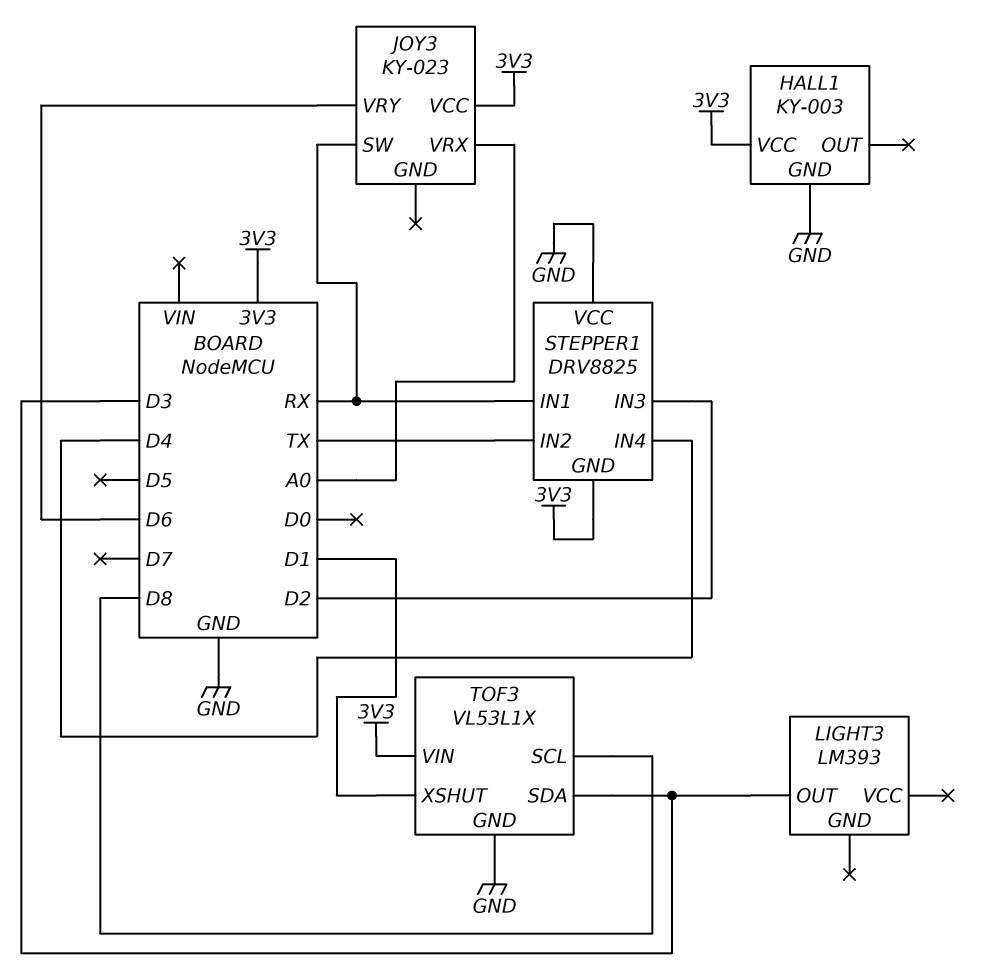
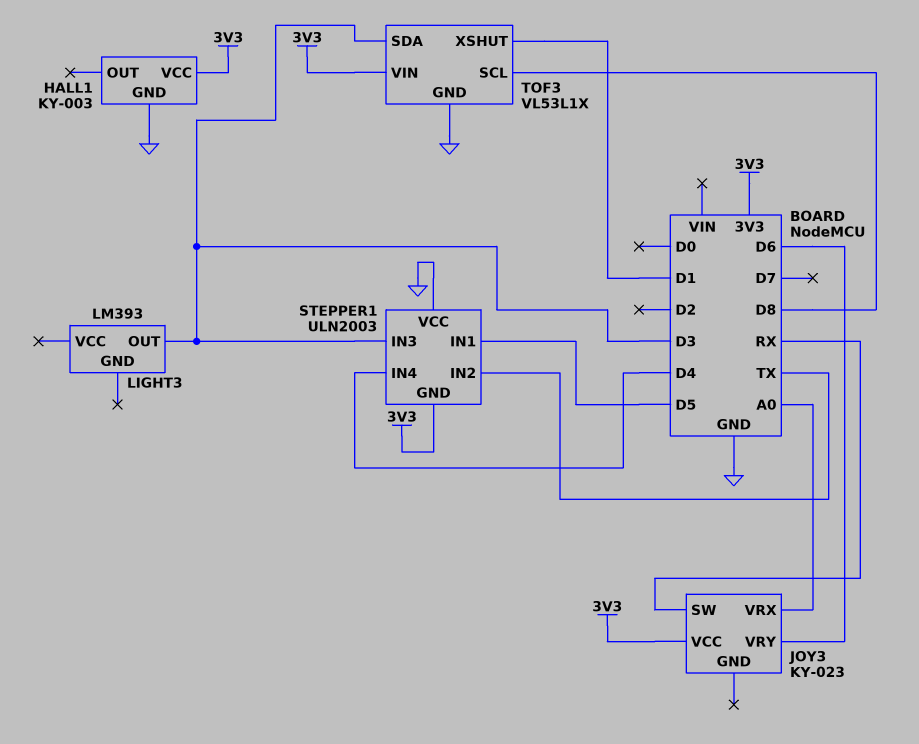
STEPPER1: DRV8825 -> ULN2003
STEPPER1 pin IN1: RX -> D5
STEPPER1 pin IN3: D2 -> D3

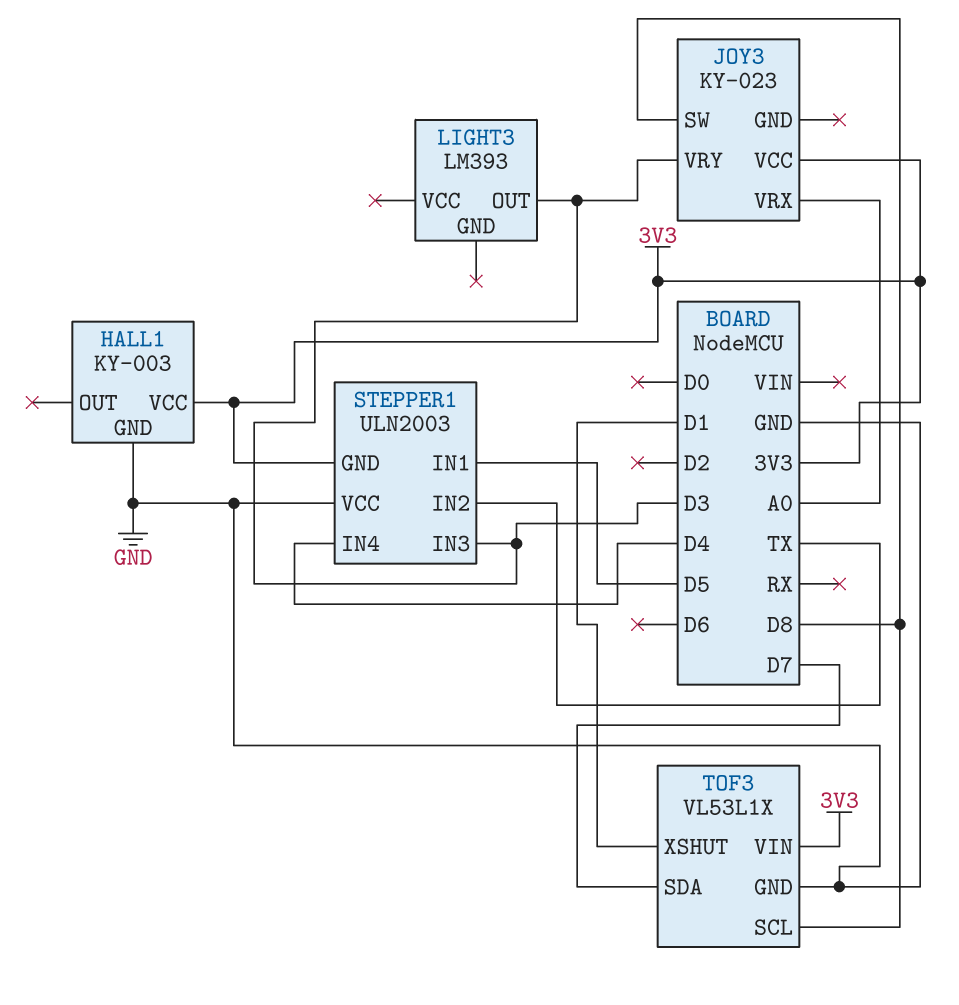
JOY3 pin SW: RX -> D8
JOY3 pin VRY: D6 -> D3
TOF3 pin SDA: D3 -> D7

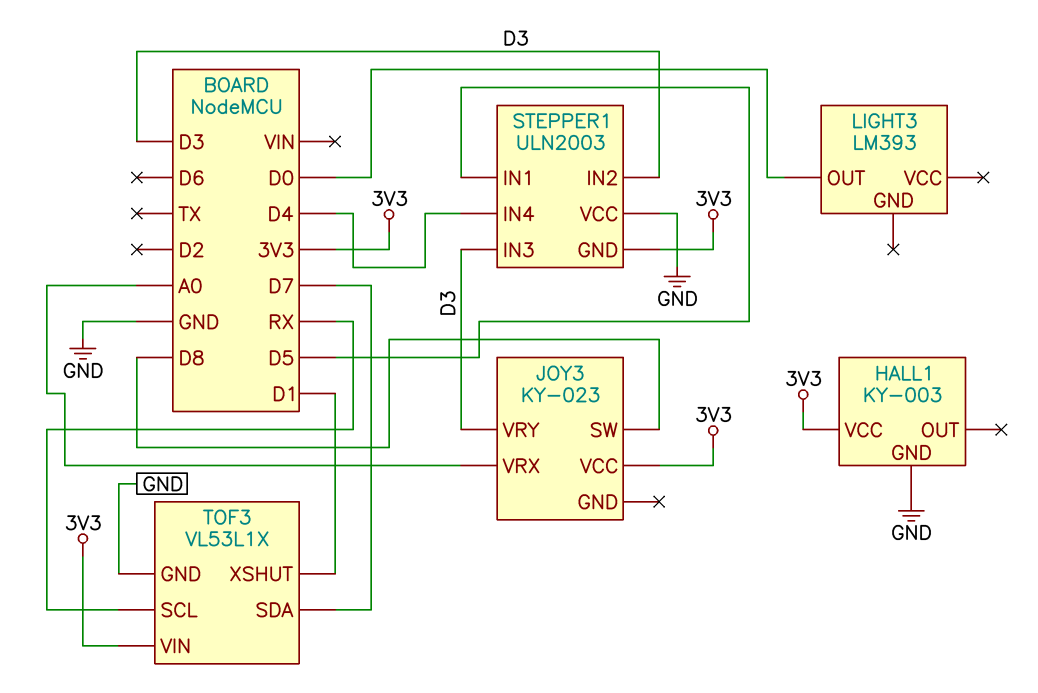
LIGHT3 pin OUT: D3 -> D0
STEPPER1 pin IN2: TX -> D3
TOF3 pin SCL: D8 -> RX

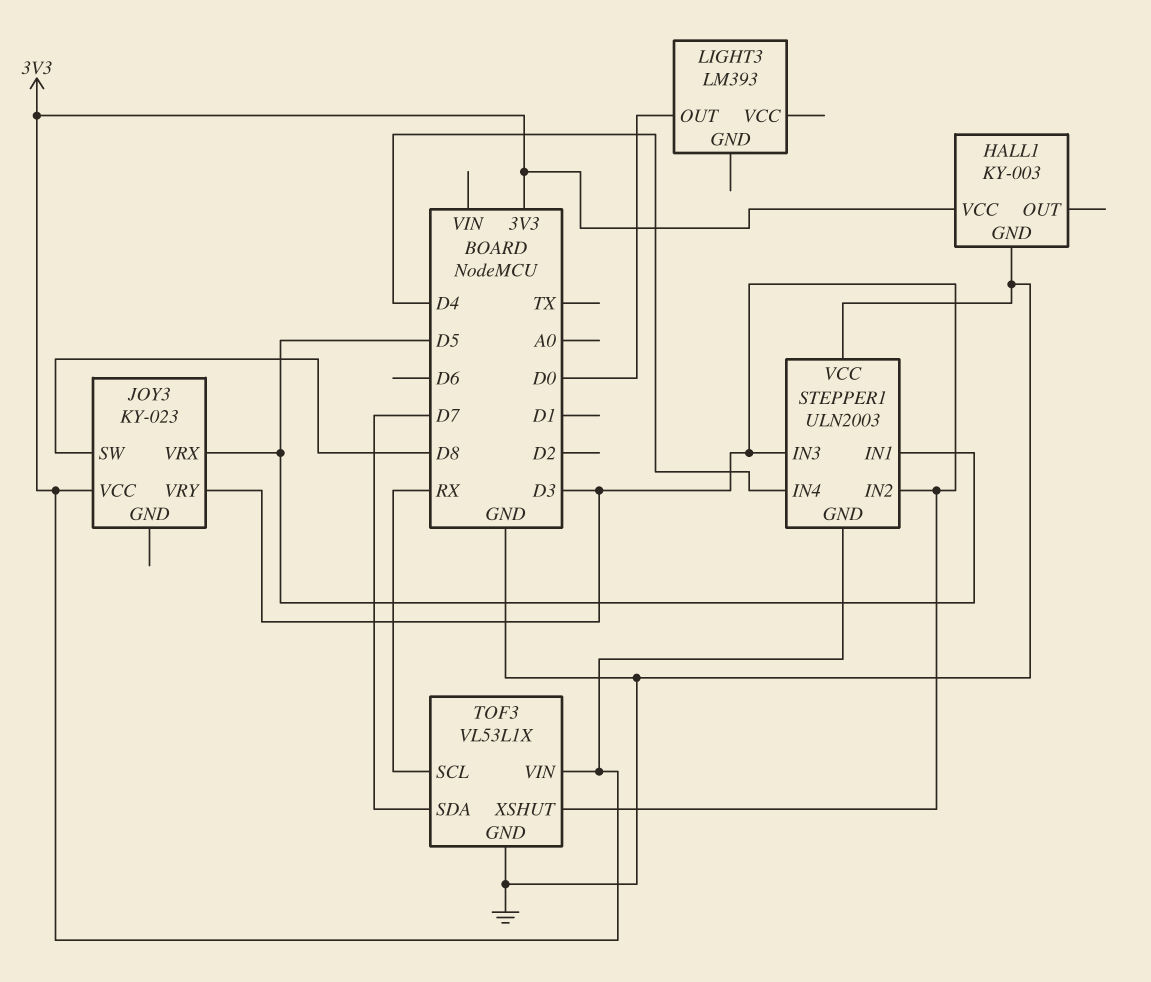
JOY3 pin VRX: A0 -> D5
TOF3 pin XSHUT: D1 -> D3

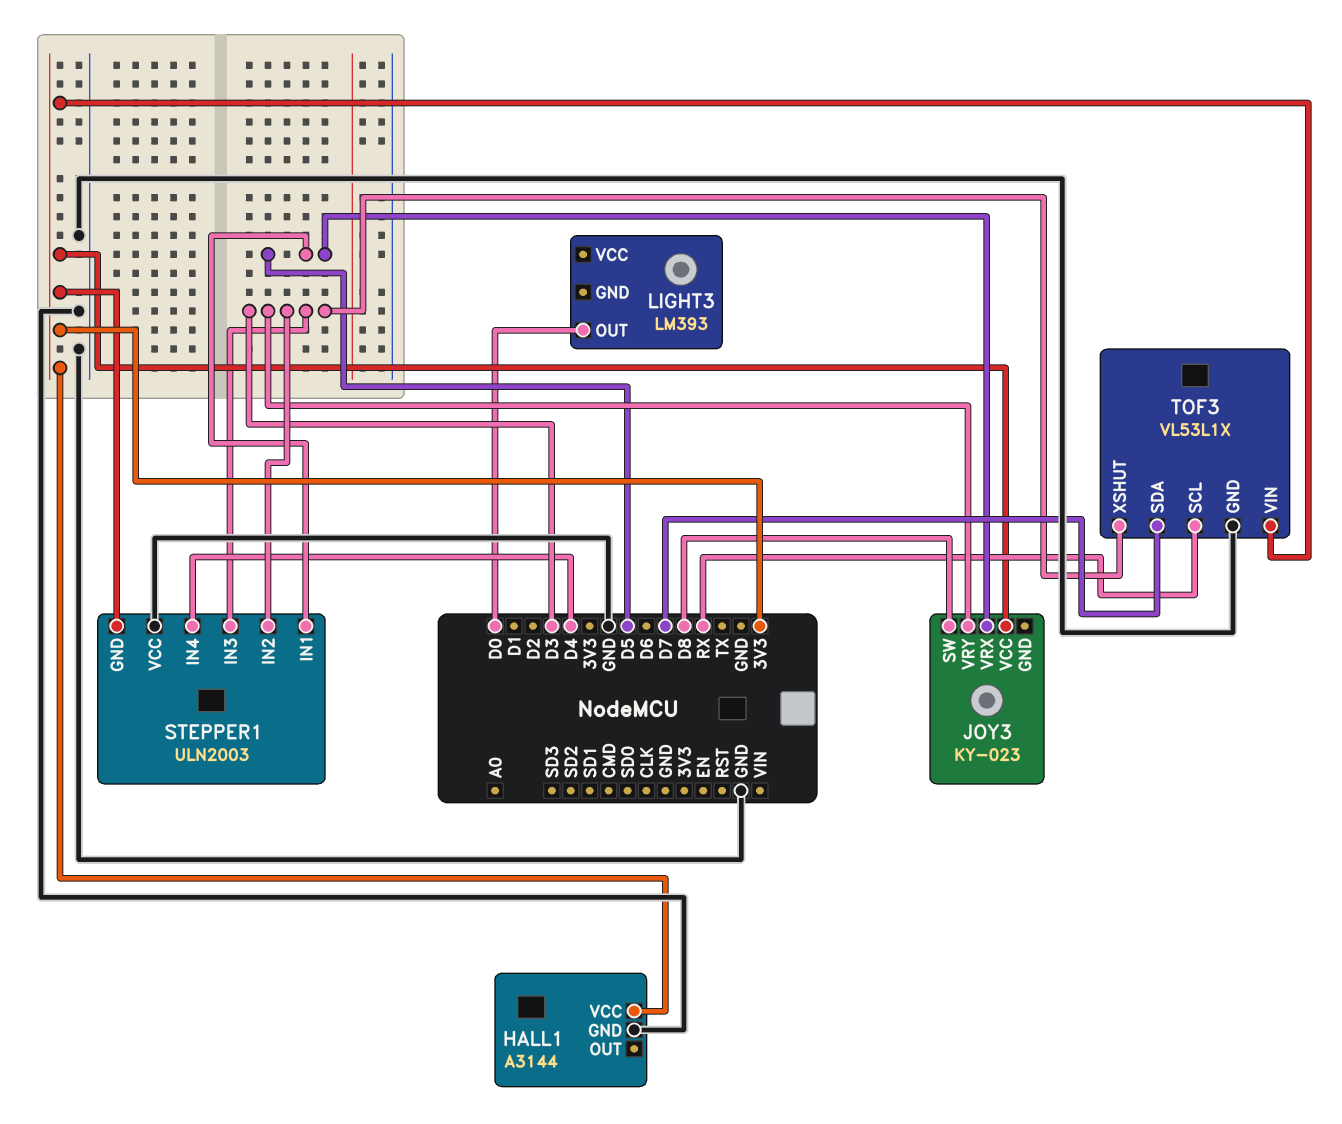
HALL1: KY-003 -> A3144

